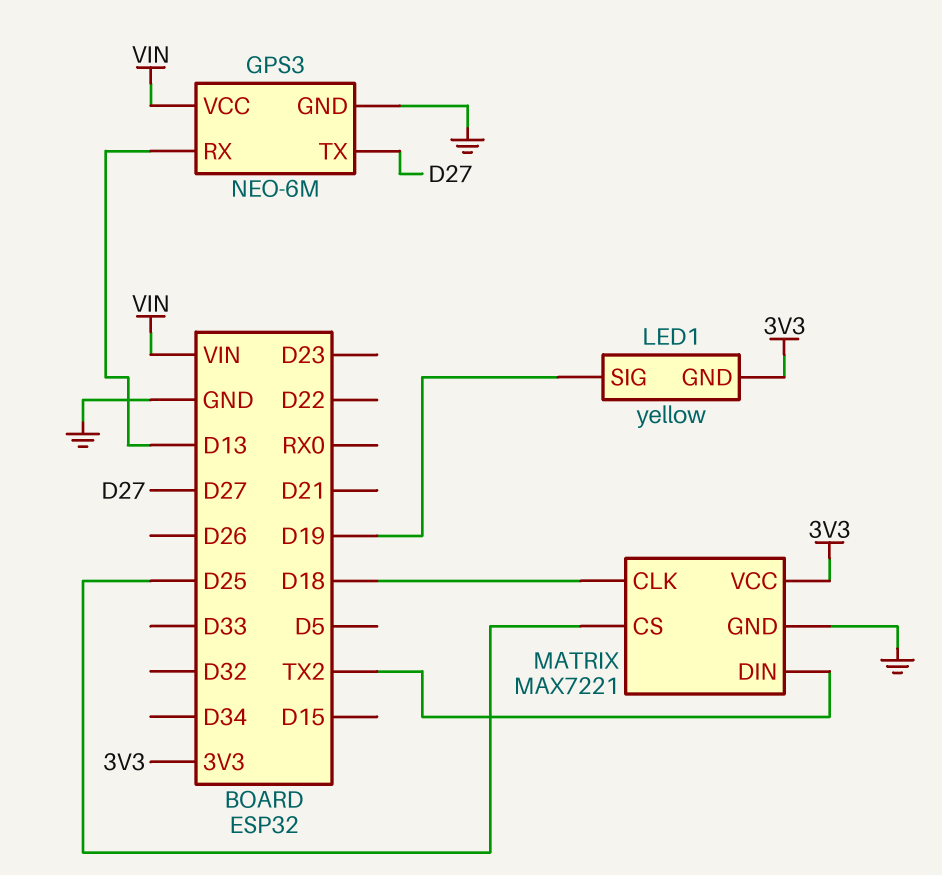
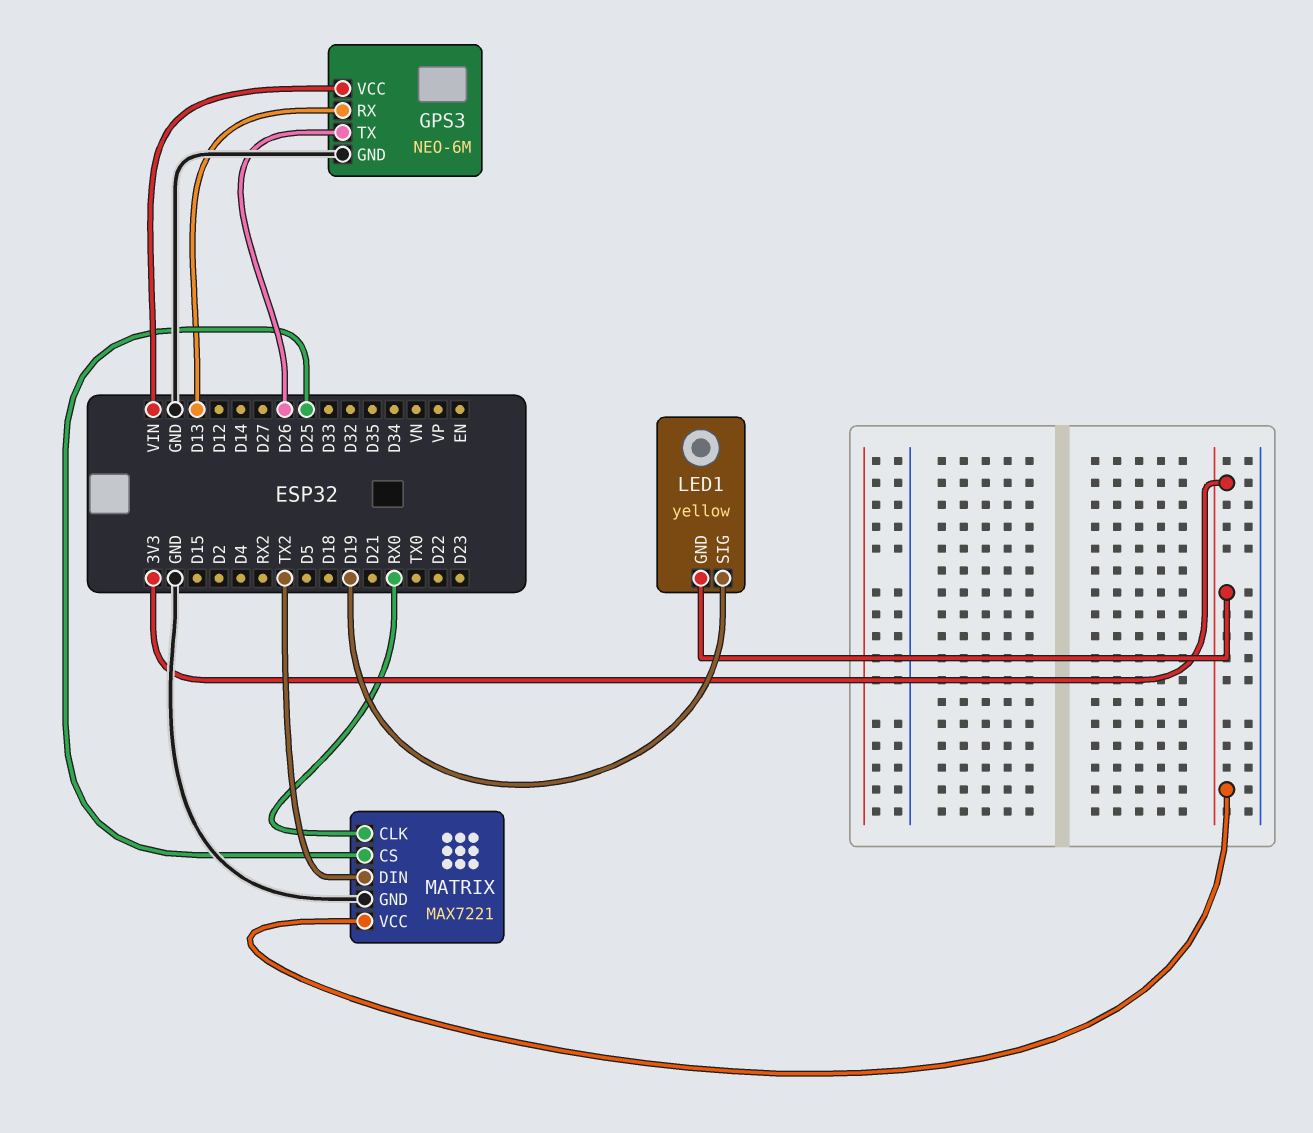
GPS3 pin TX: D27 -> D26
MATRIX pin CLK: D18 -> RX0

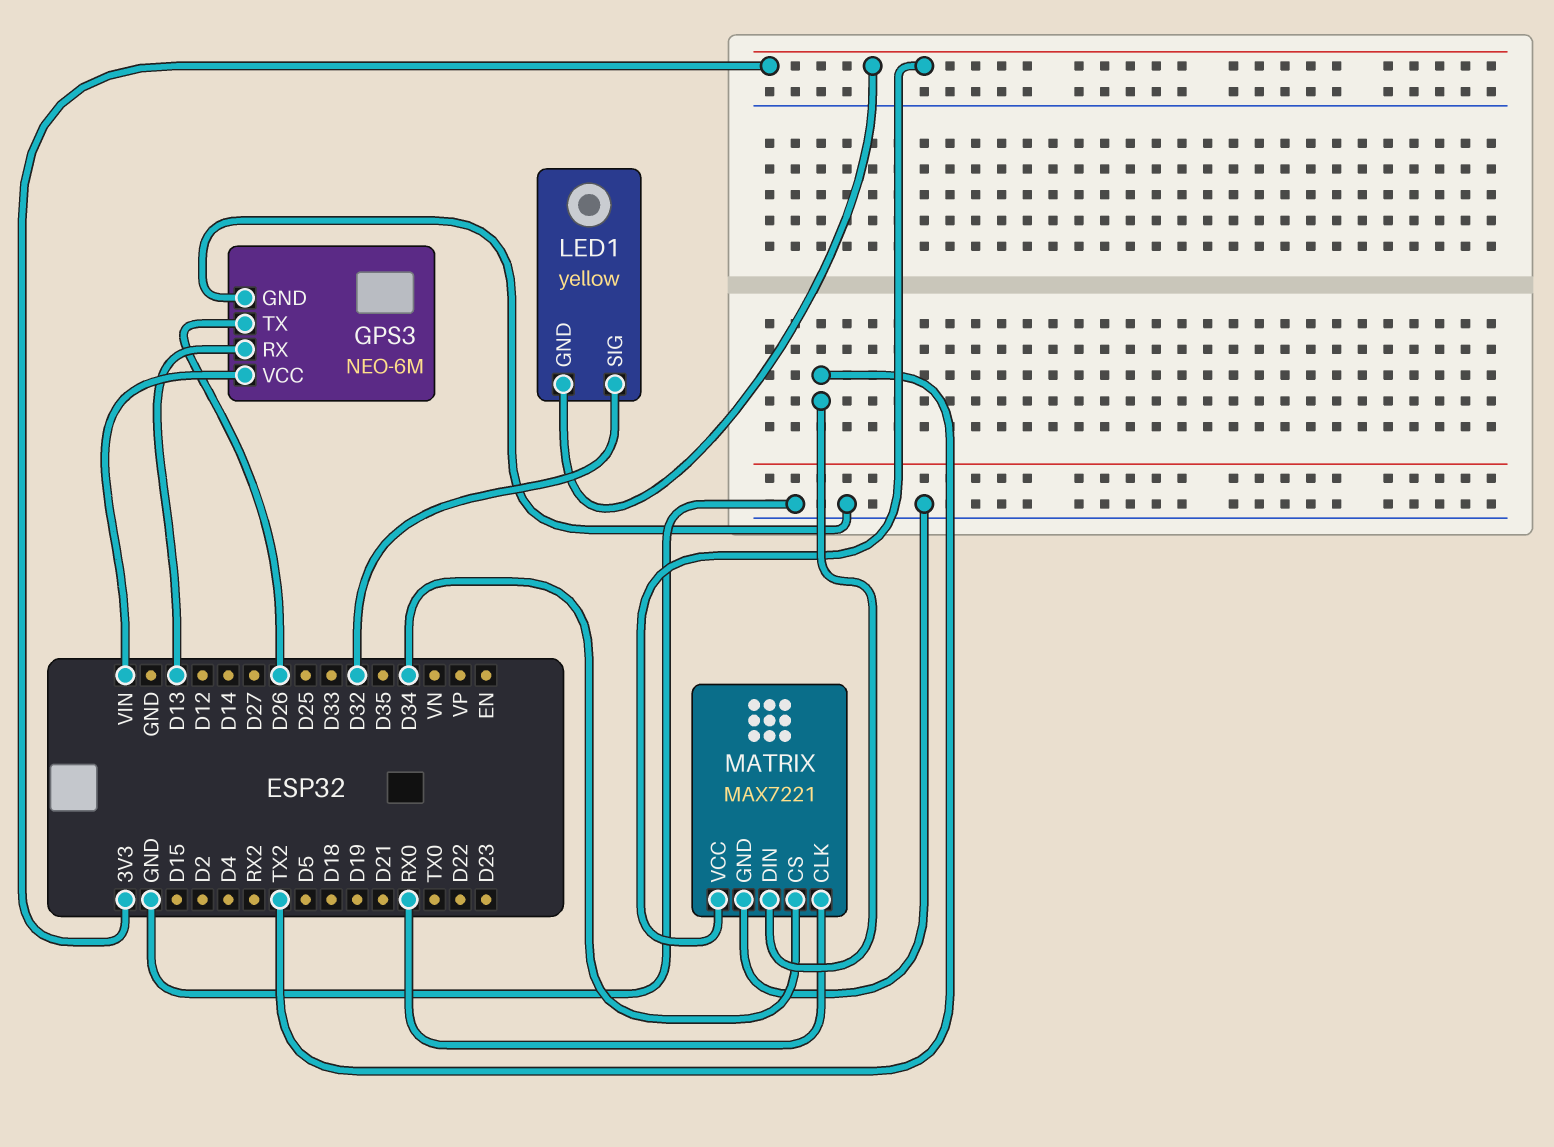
LED1 pin SIG: D19 -> D32
MATRIX pin CS: D25 -> D34

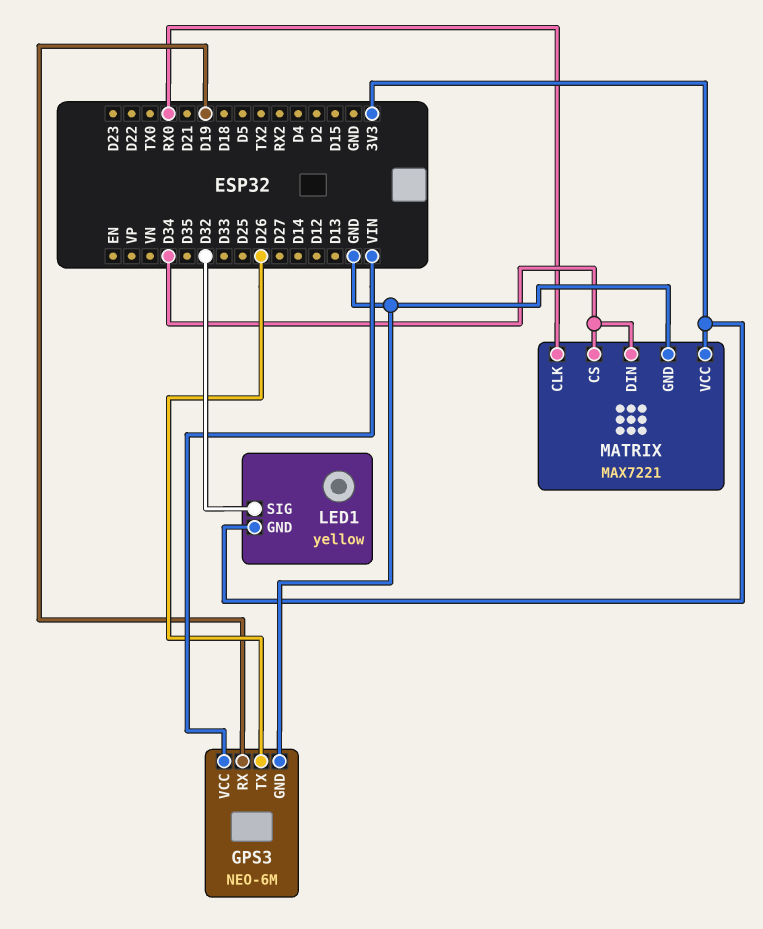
GPS3 pin RX: D13 -> D19
MATRIX pin DIN: TX2 -> D34

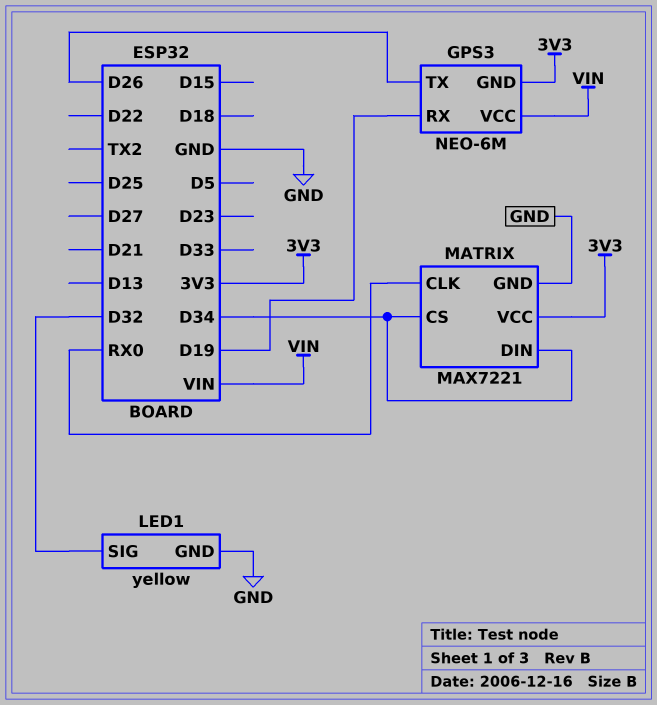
GPS3 pin GND: GND -> 3V3
LED1 pin GND: 3V3 -> GND

